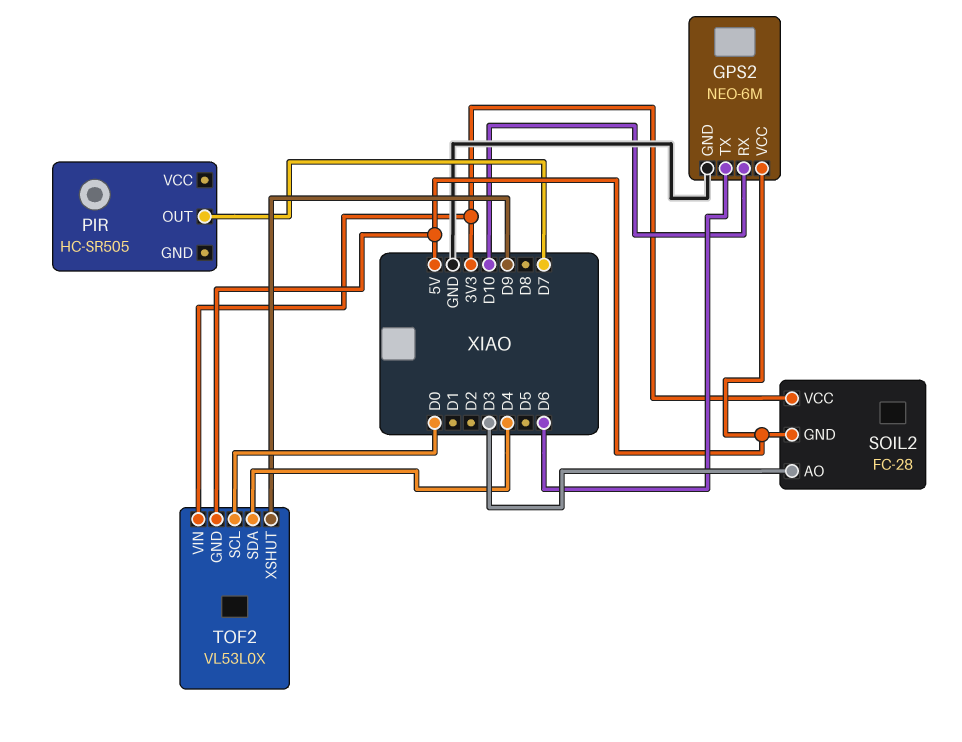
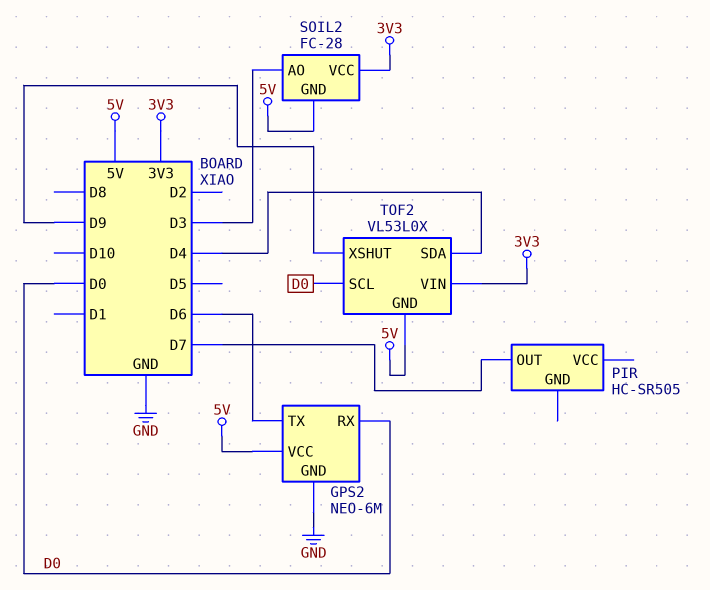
GPS2 pin RX: D10 -> D0

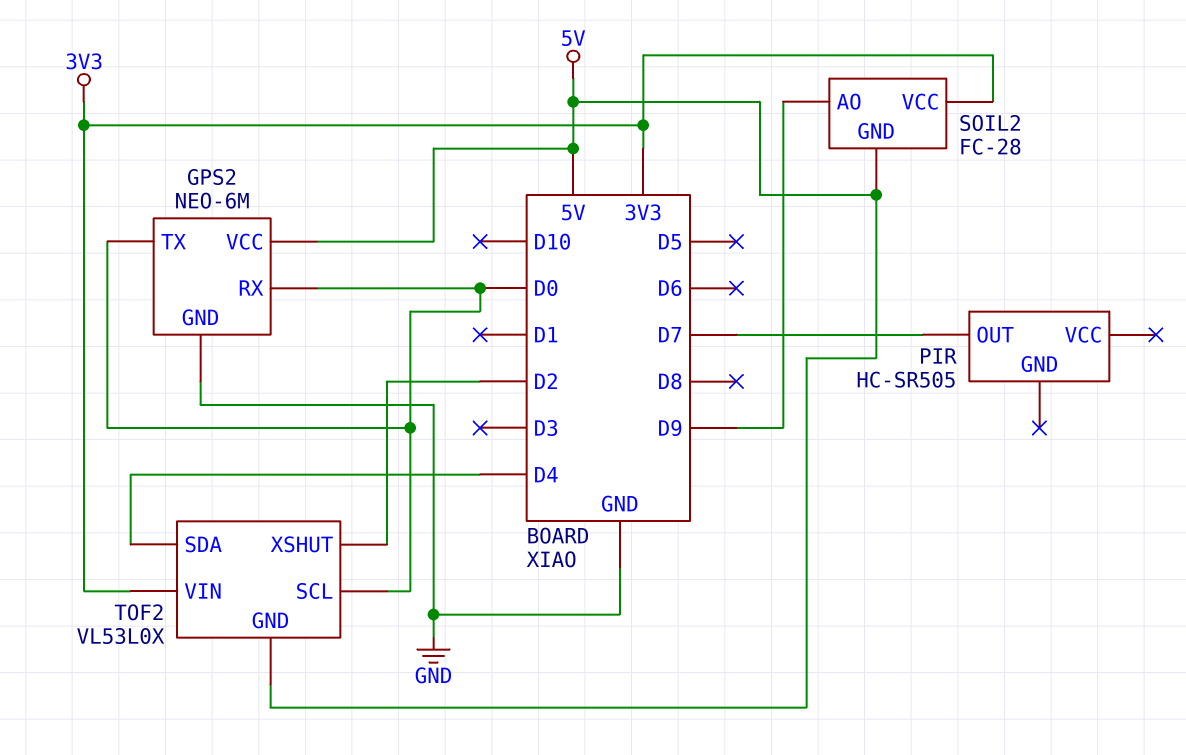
GPS2 pin TX: D6 -> D0
SOIL2 pin AO: D3 -> D9
TOF2 pin XSHUT: D9 -> D2

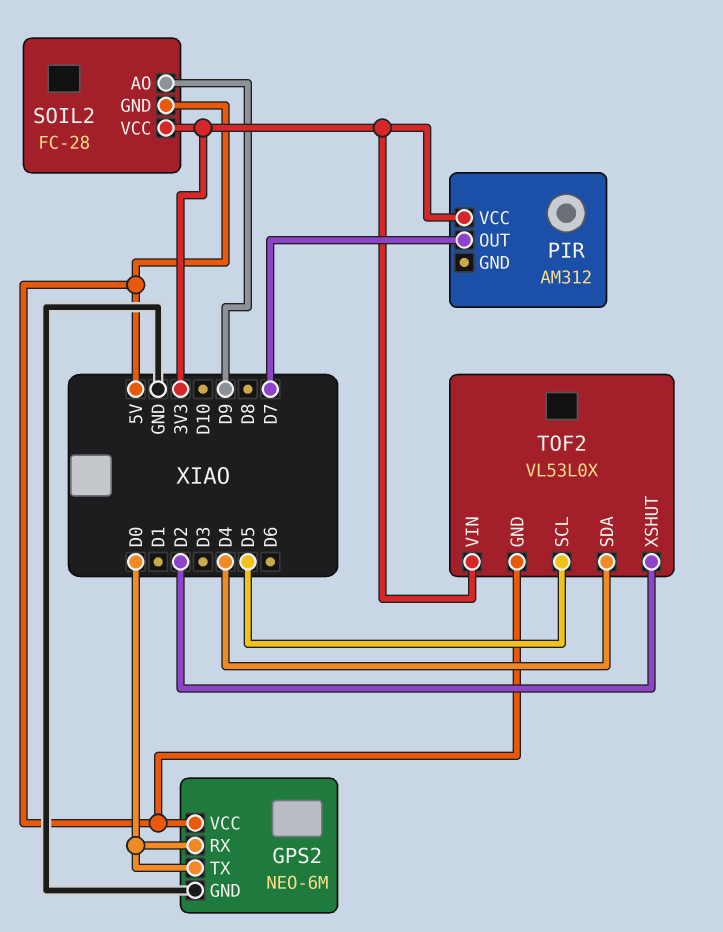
PIR: HC-SR505 -> AM312
PIR pin VCC: none -> 3V3
TOF2 pin SCL: D0 -> D5

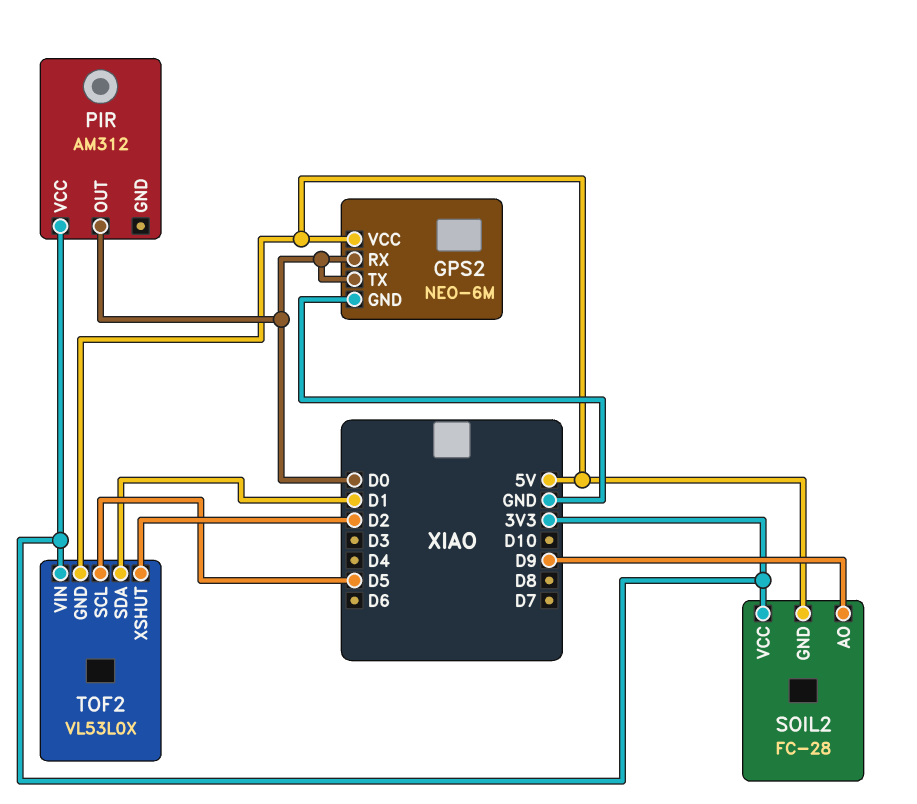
PIR pin OUT: D7 -> D0
TOF2 pin SDA: D4 -> D1

